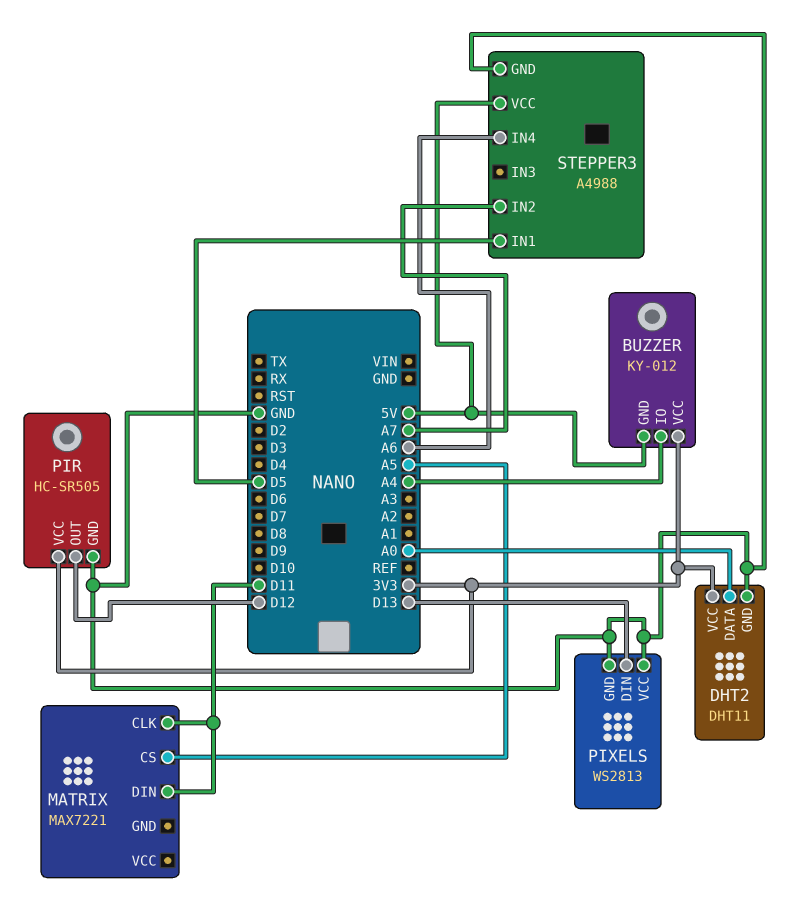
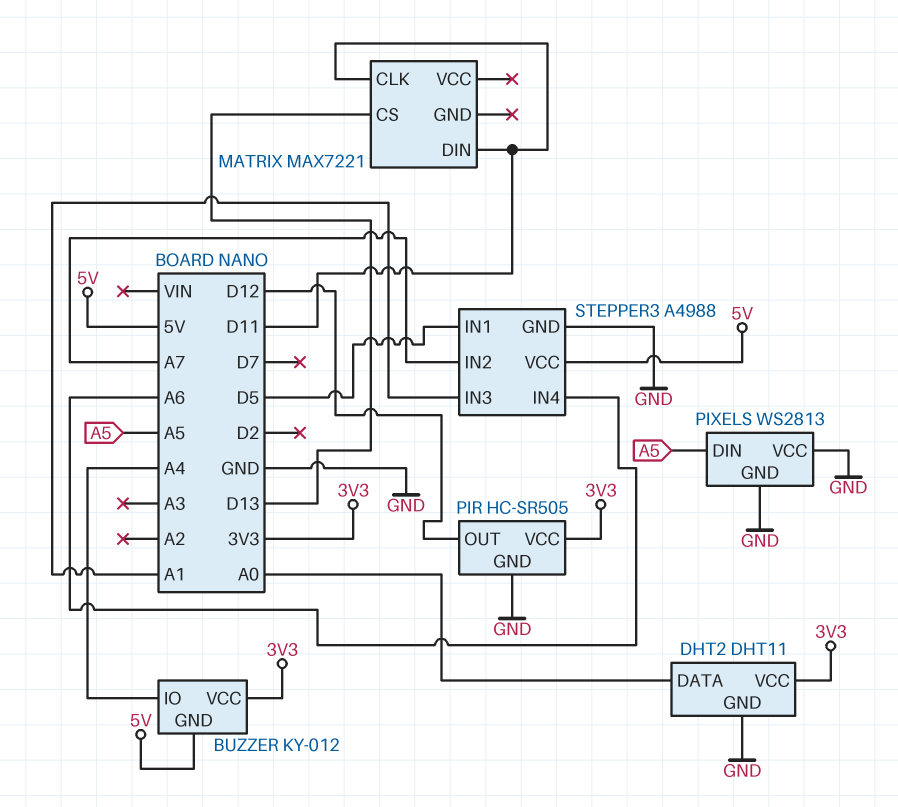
MATRIX pin CS: A5 -> D13
PIXELS pin DIN: D13 -> A5
STEPPER3 pin IN3: none -> A1

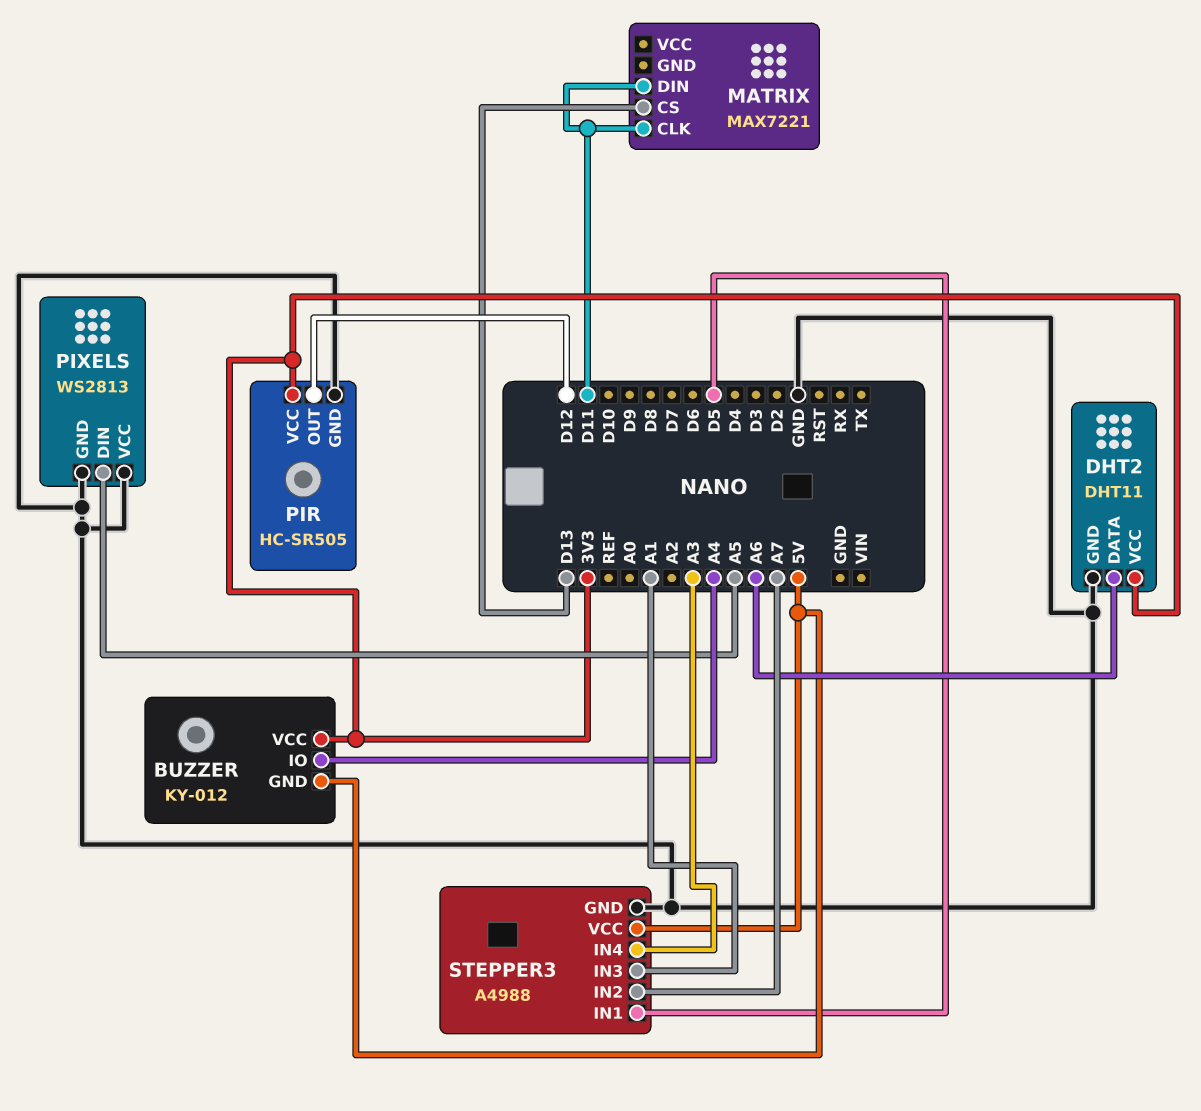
DHT2 pin DATA: A0 -> A6
STEPPER3 pin IN4: A6 -> A3

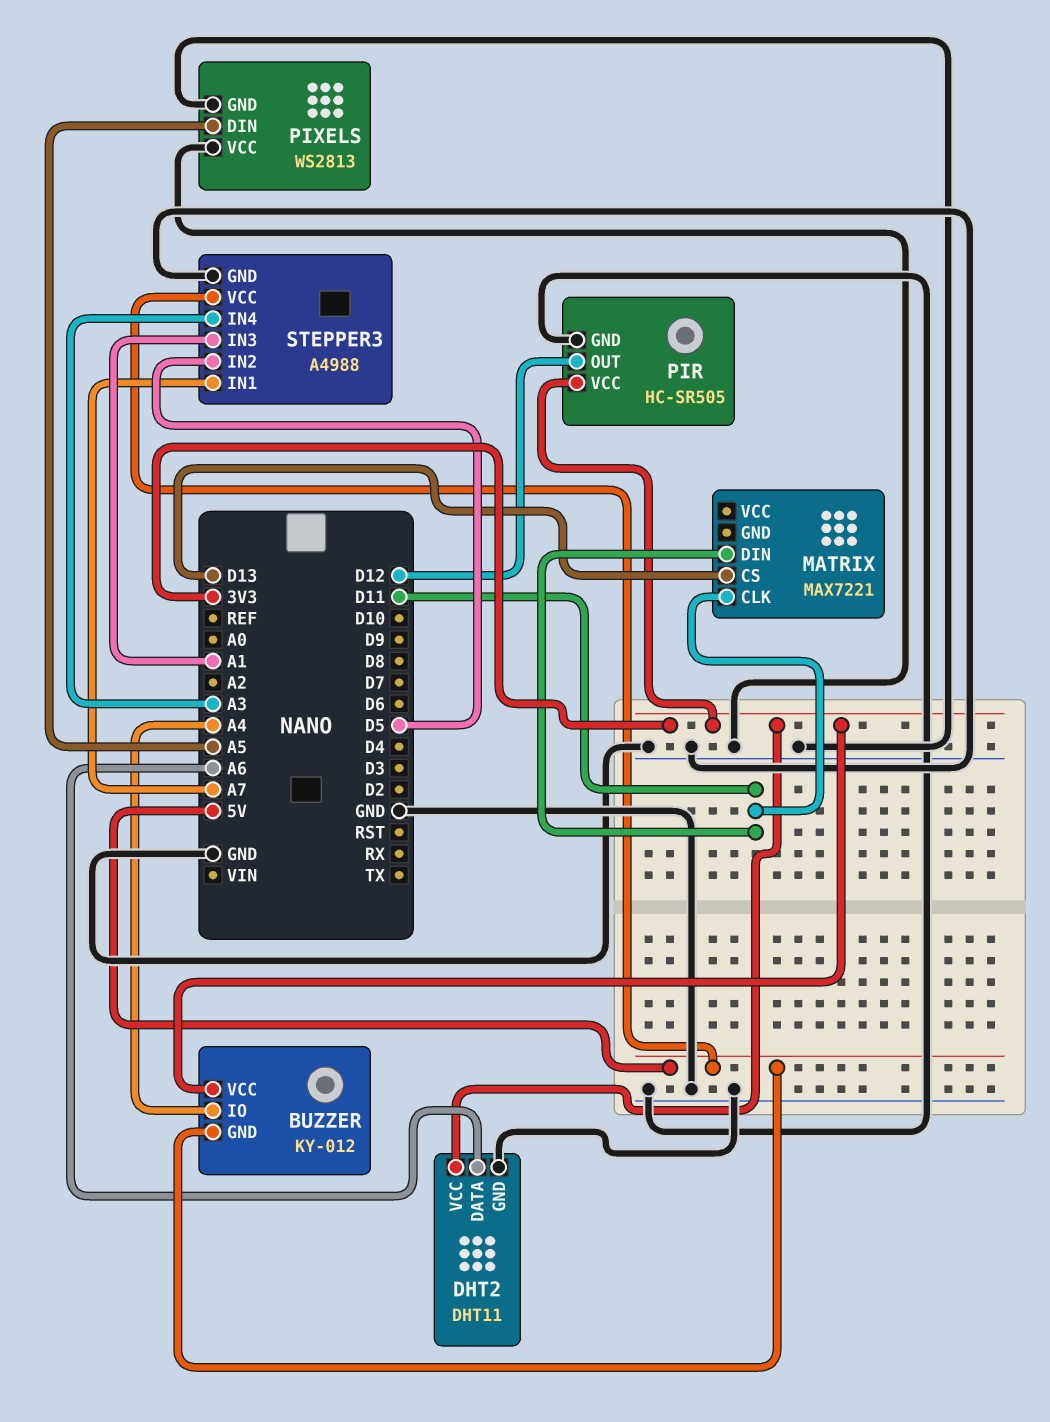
STEPPER3 pin IN1: D5 -> A7
STEPPER3 pin IN2: A7 -> D5

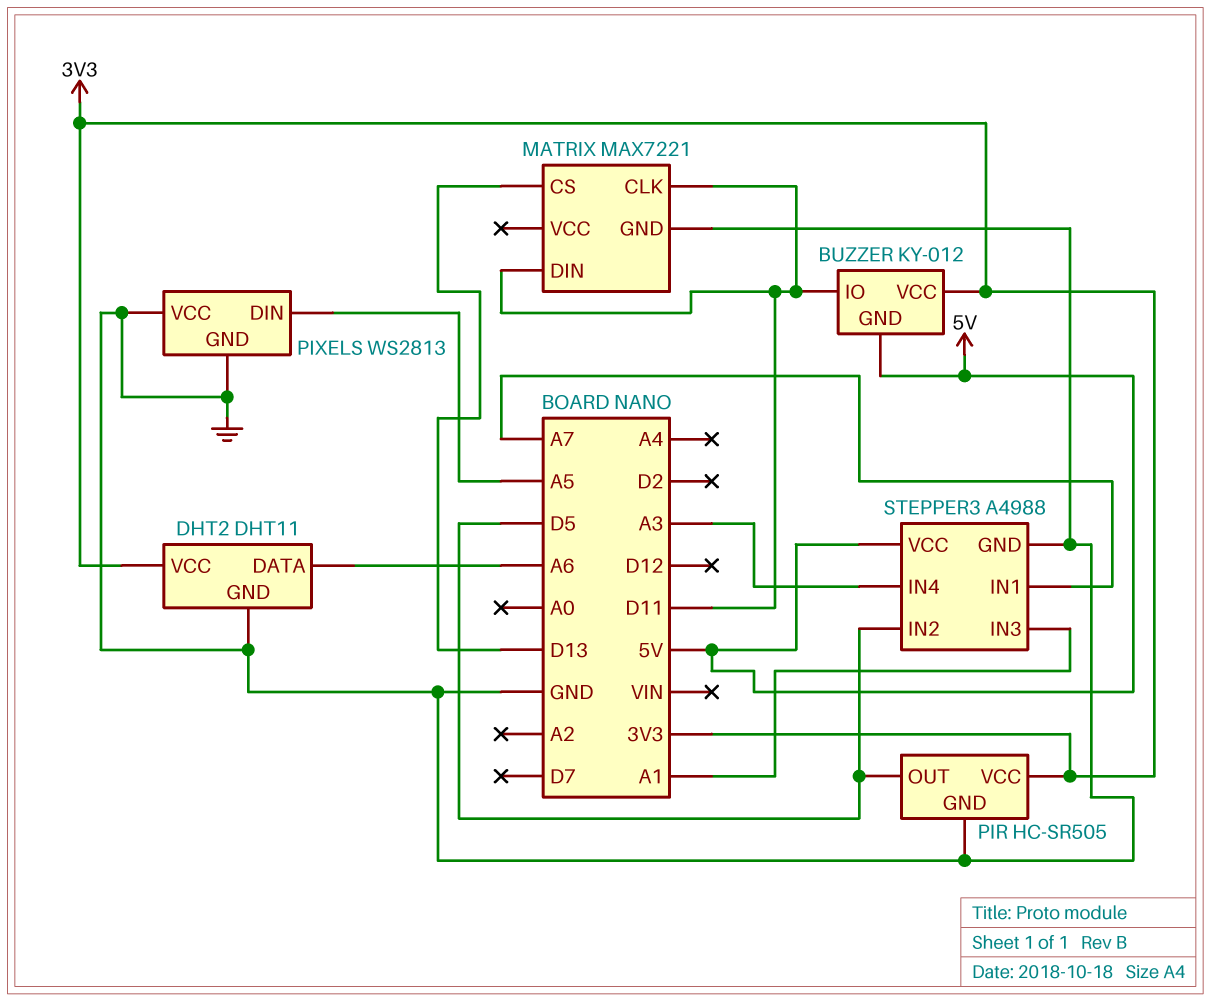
BUZZER pin IO: A4 -> D11
MATRIX pin GND: none -> GND
PIR pin OUT: D12 -> D5

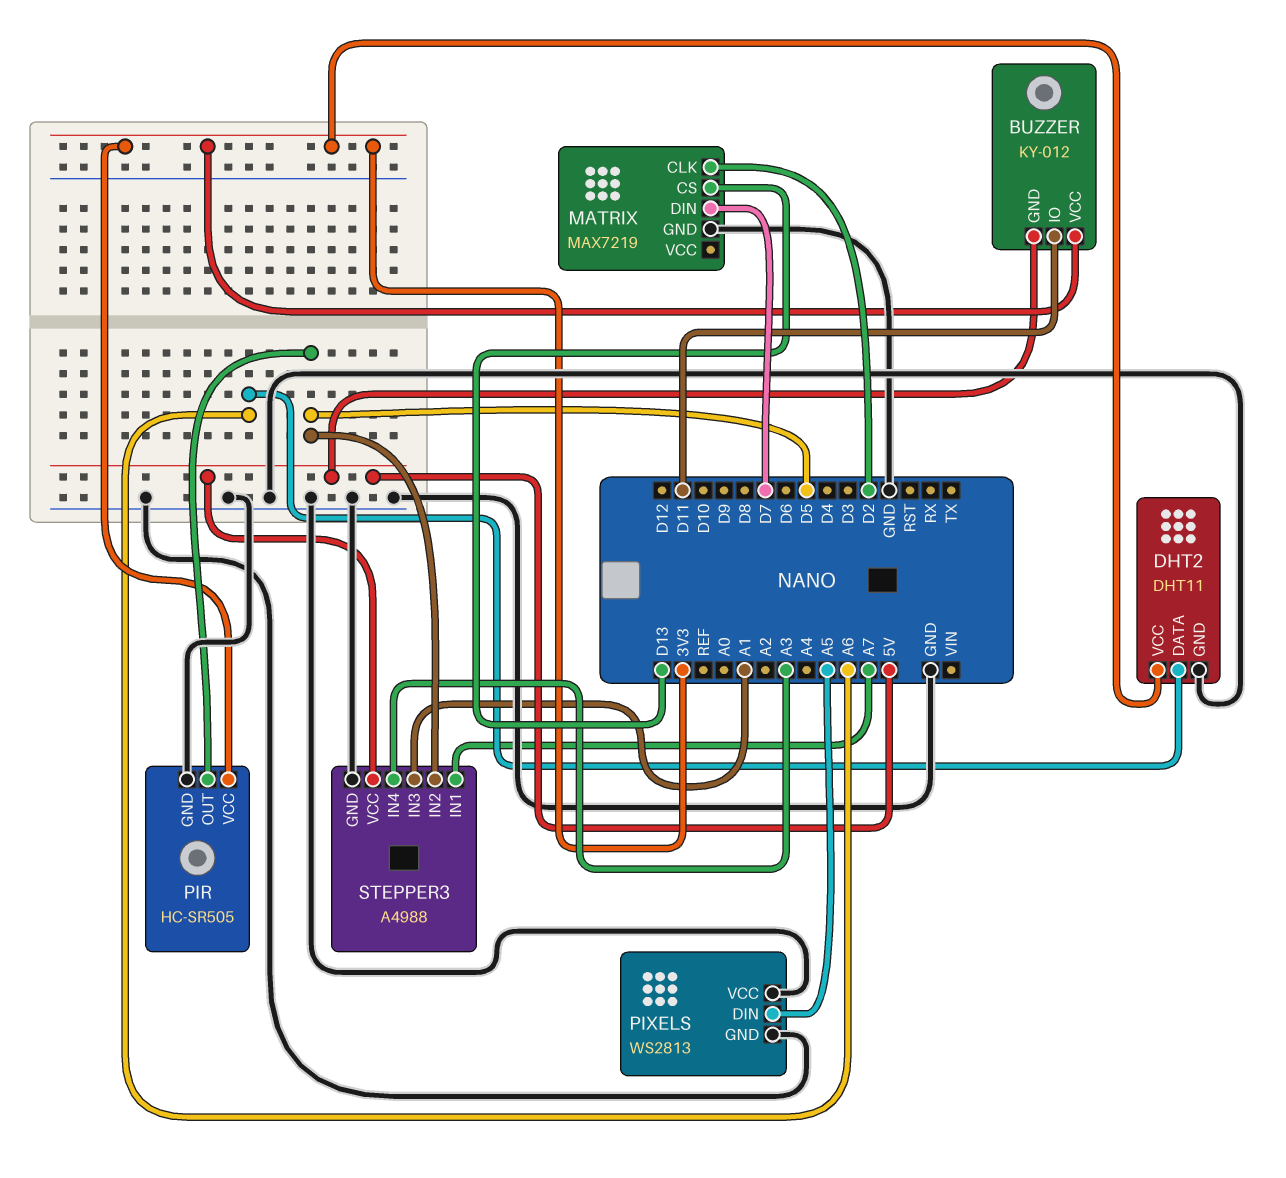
MATRIX: MAX7221 -> MAX7219
MATRIX pin CLK: D11 -> D2
MATRIX pin DIN: D11 -> D7

